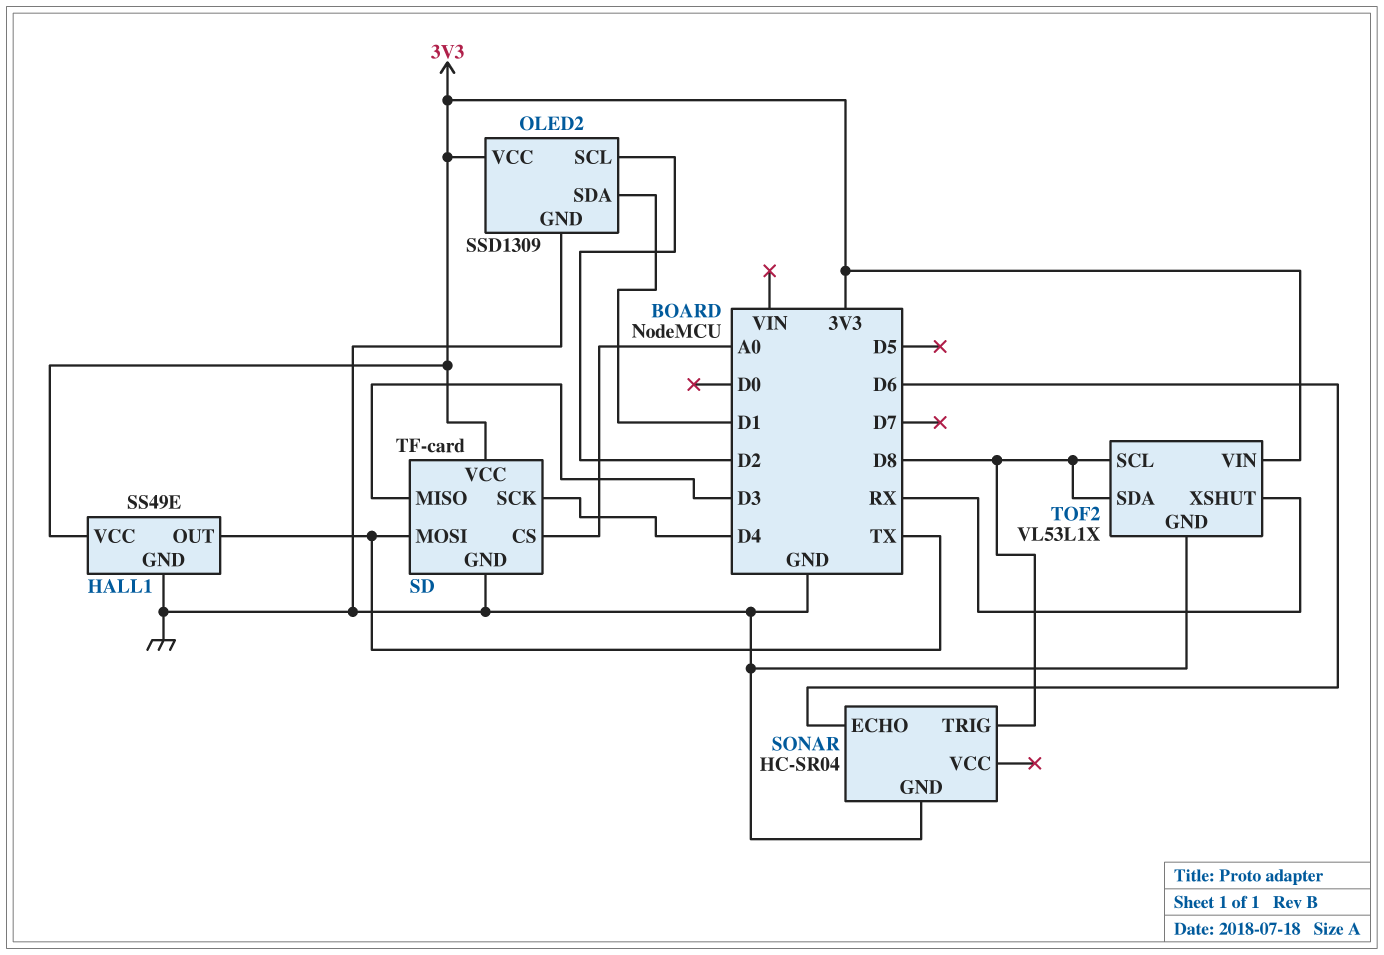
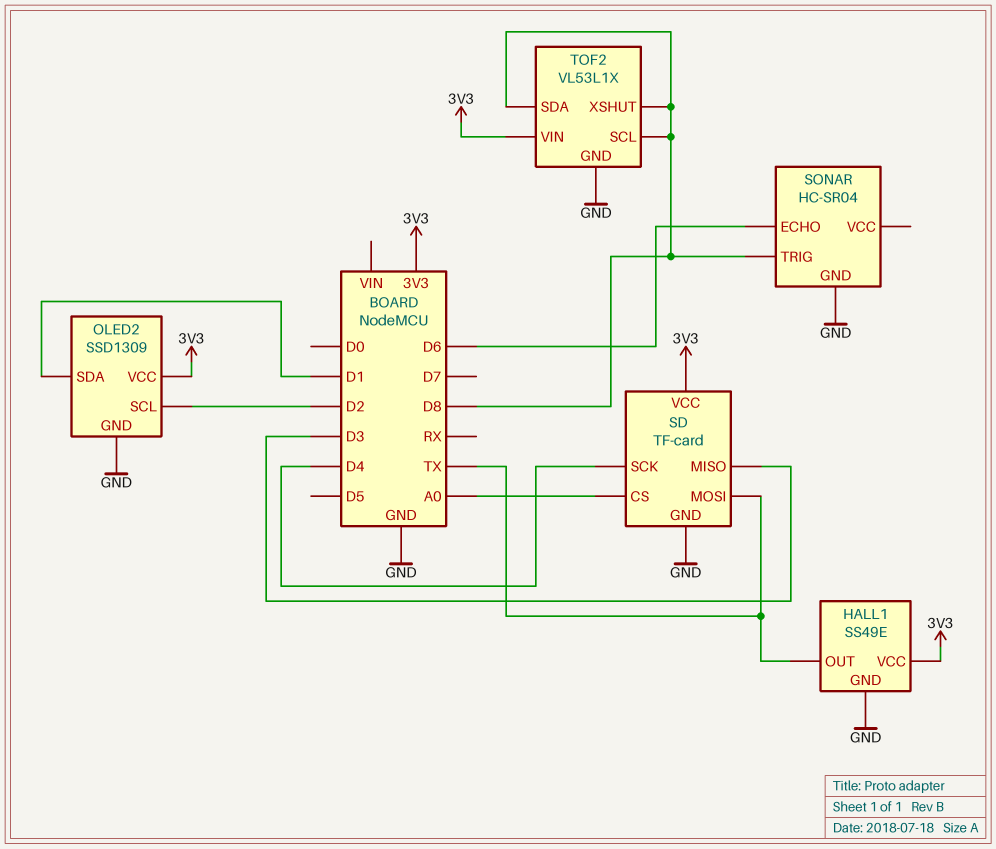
TOF2 pin XSHUT: RX -> D8

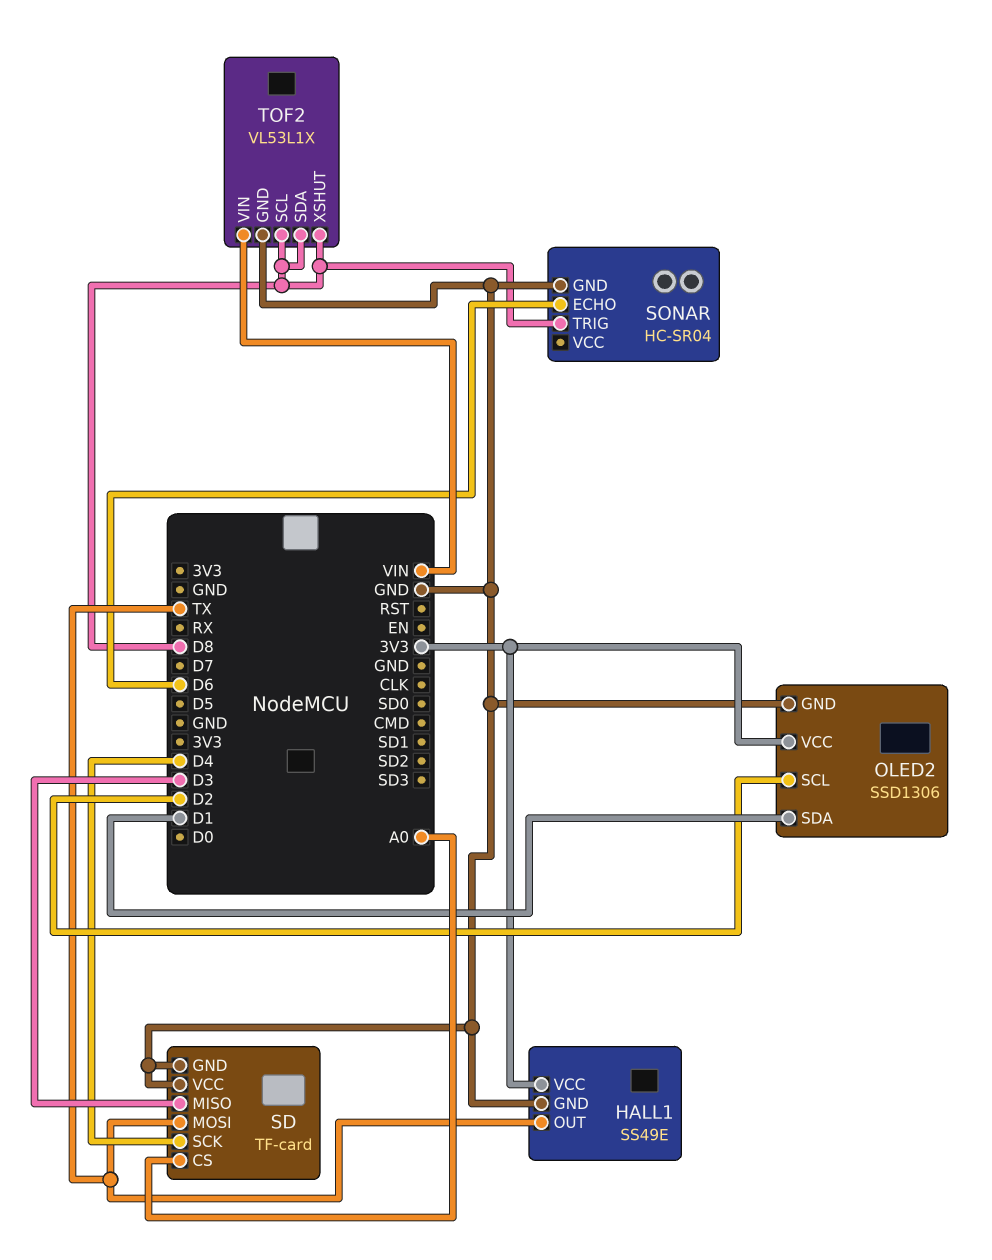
OLED2: SSD1309 -> SSD1306
SD pin VCC: 3V3 -> GND
TOF2 pin VIN: 3V3 -> VIN

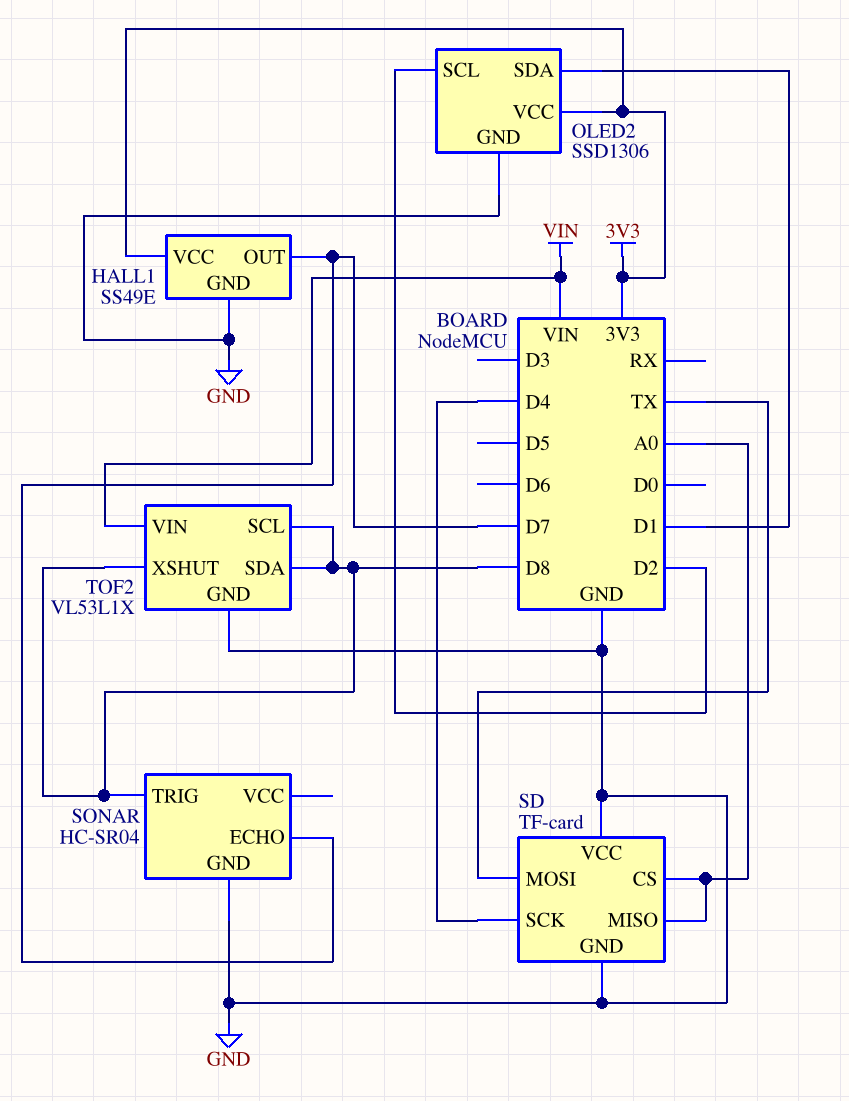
HALL1 pin OUT: TX -> D7
SD pin MISO: D3 -> A0
SONAR pin ECHO: D6 -> D7

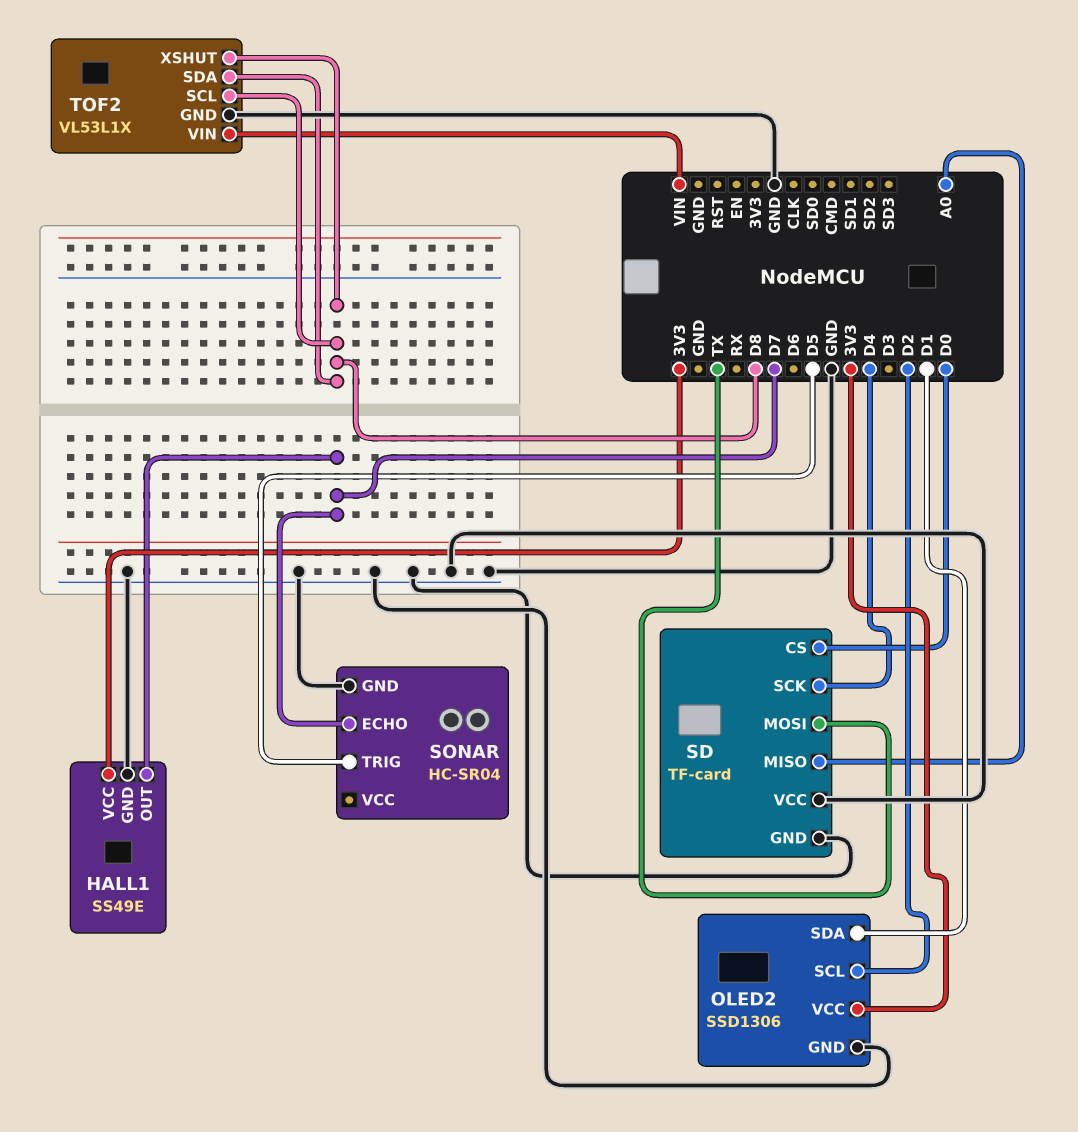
SD pin CS: A0 -> D0
SONAR pin TRIG: D8 -> D5

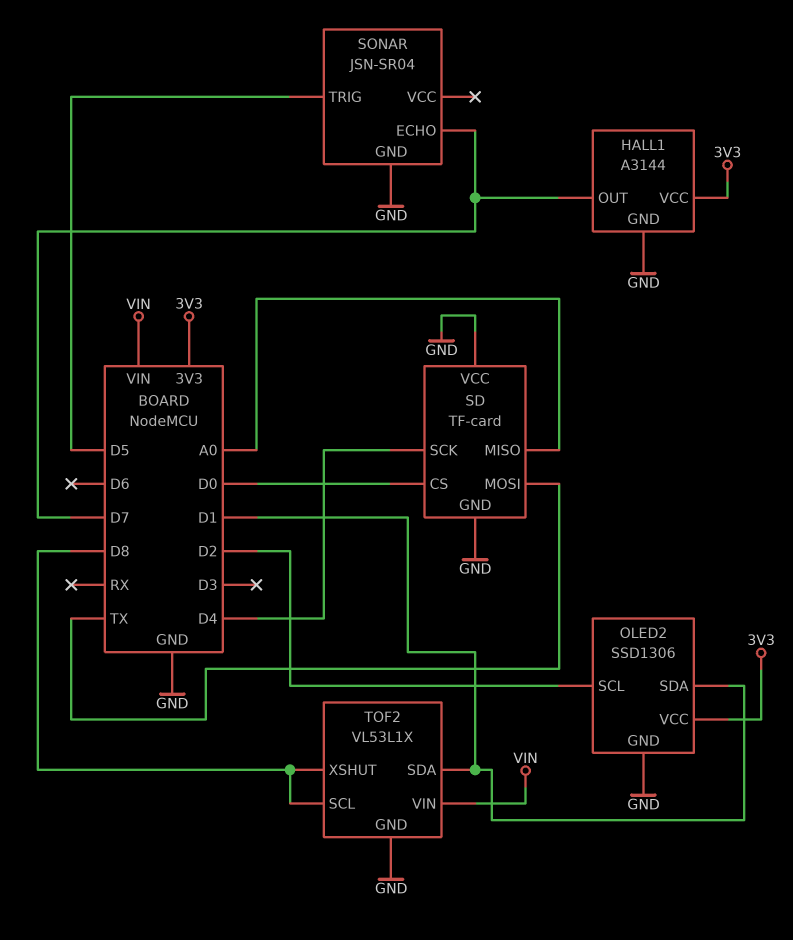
HALL1: SS49E -> A3144
SONAR: HC-SR04 -> JSN-SR04
TOF2 pin SDA: D8 -> D1

